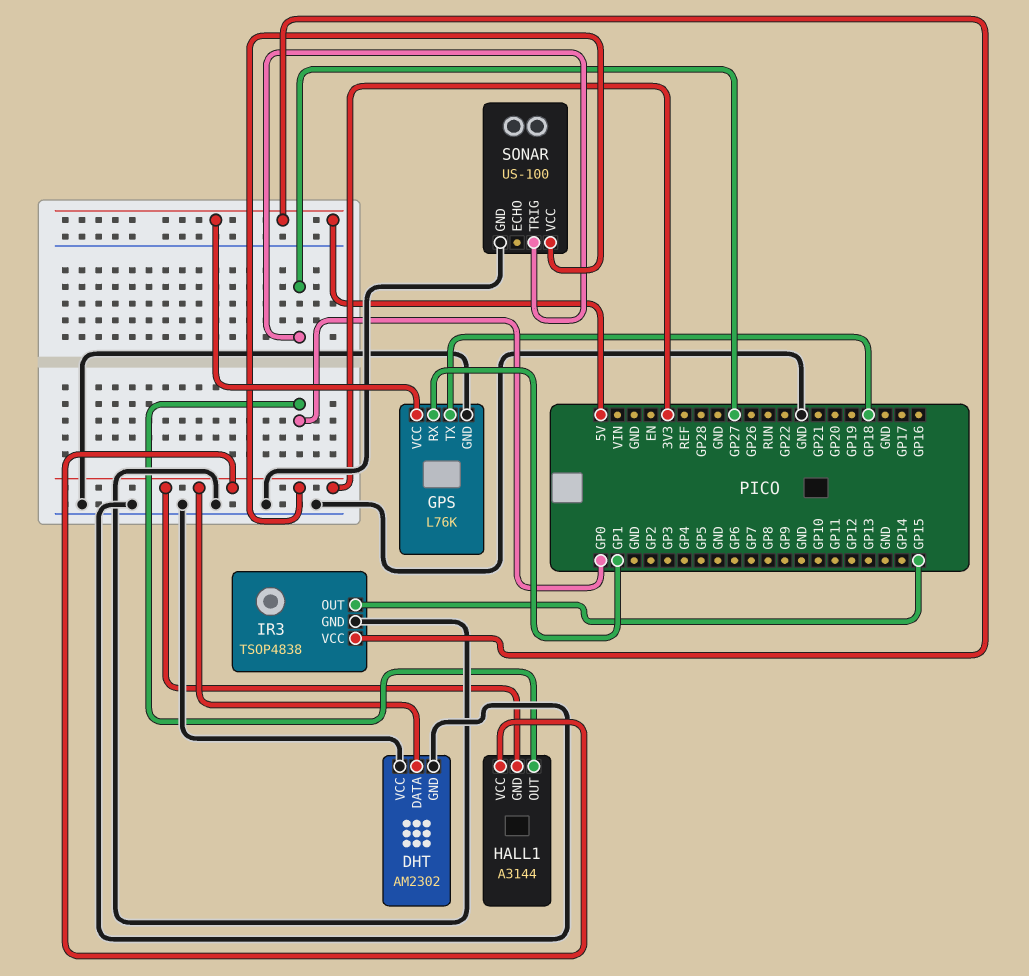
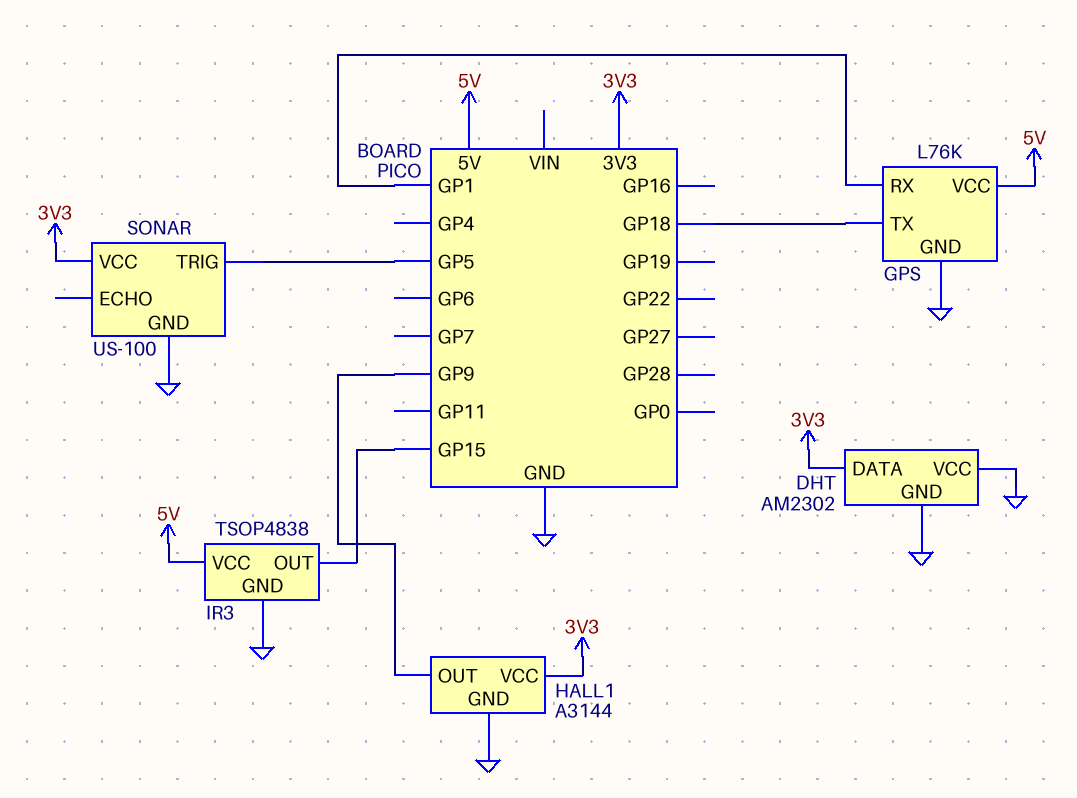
HALL1 pin GND: 3V3 -> GND
HALL1 pin OUT: GP0 -> GP9
SONAR pin TRIG: GP27 -> GP5

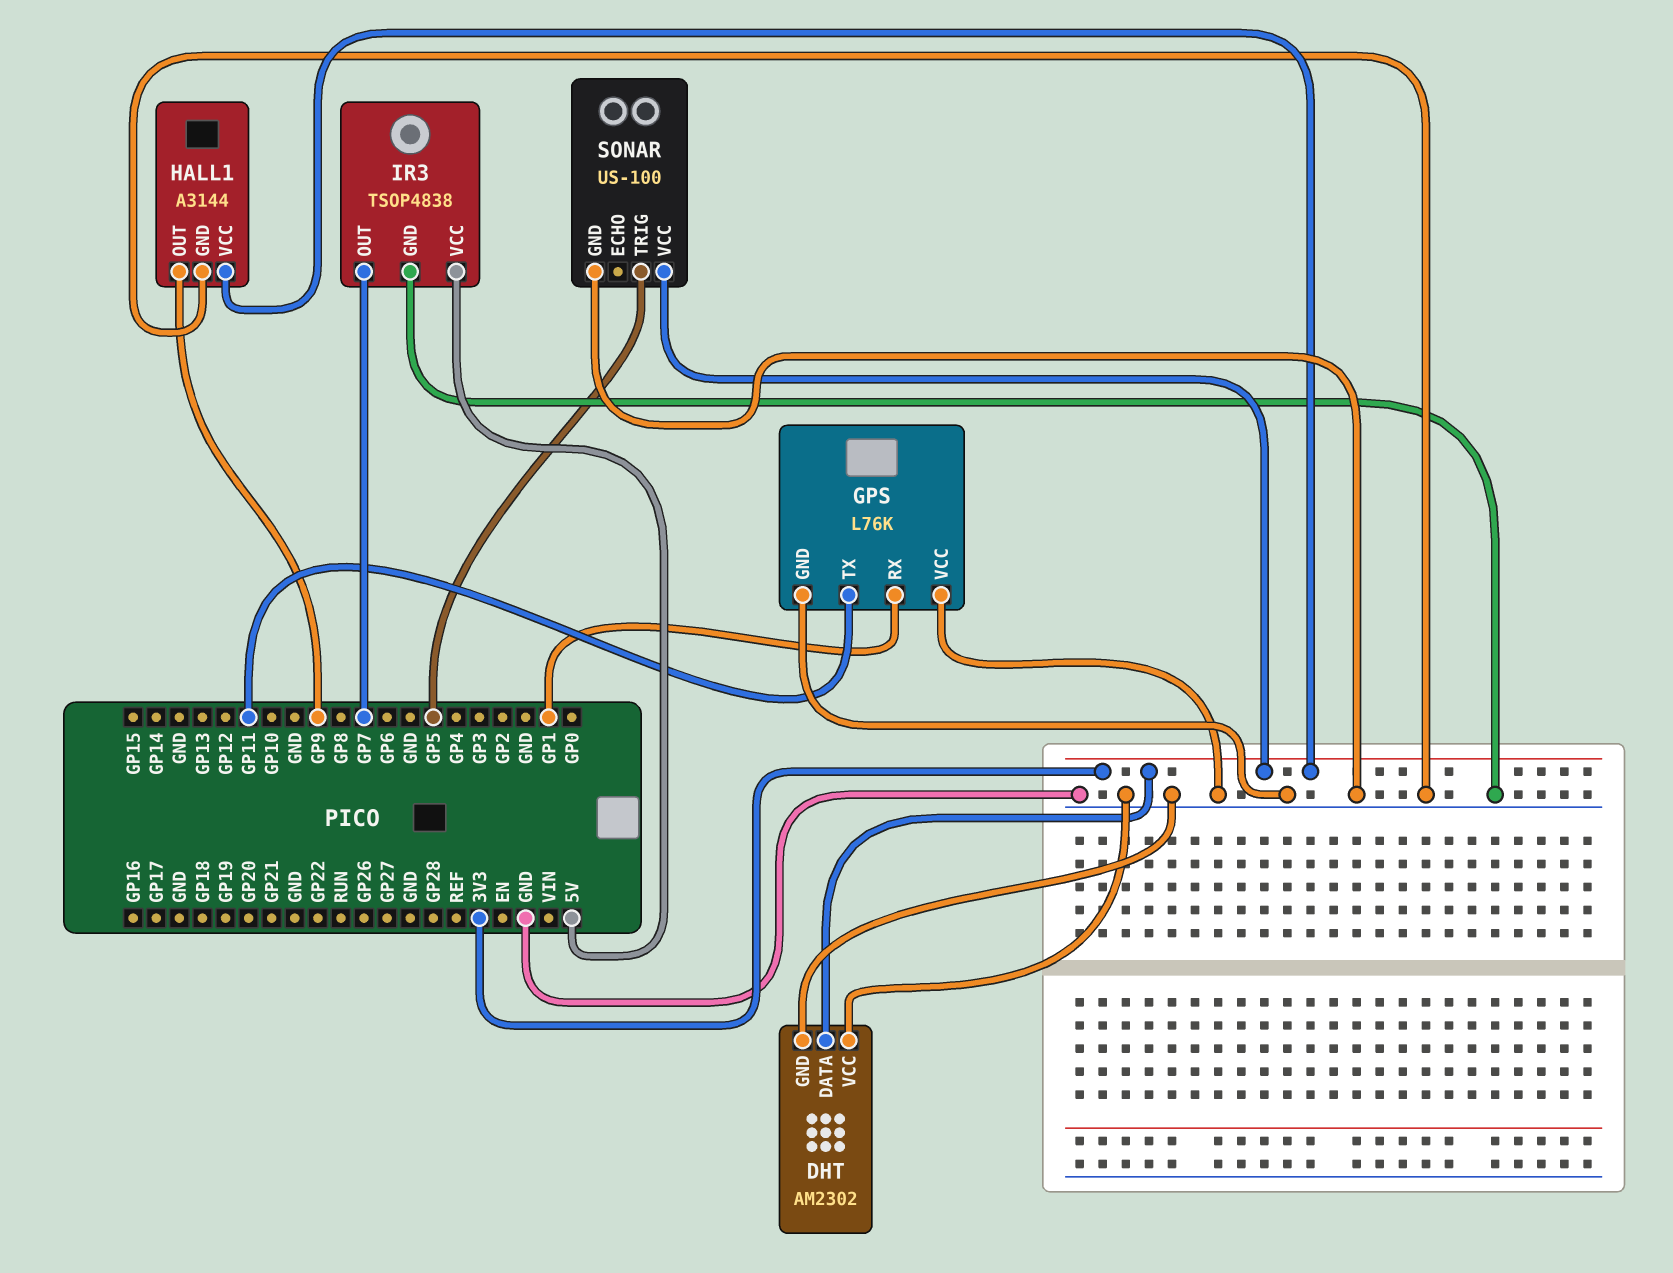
GPS pin TX: GP18 -> GP11
GPS pin VCC: 5V -> GND
IR3 pin OUT: GP15 -> GP7

